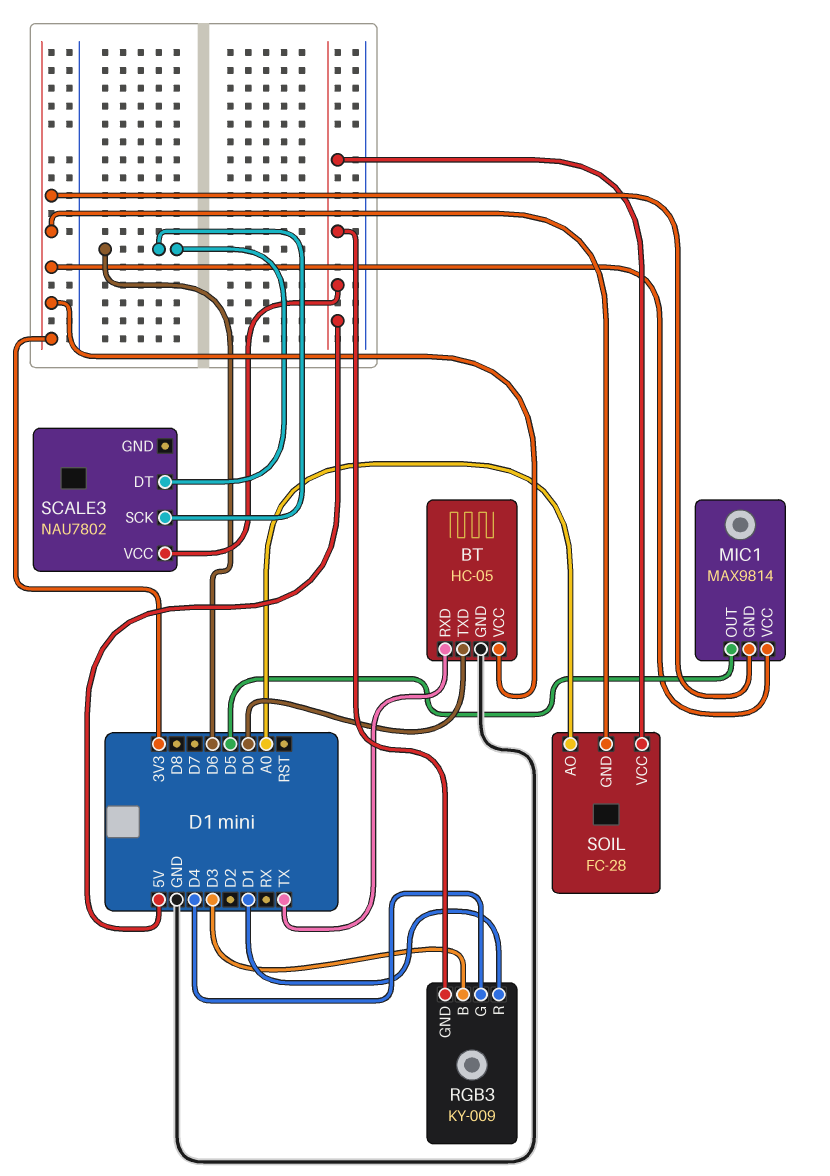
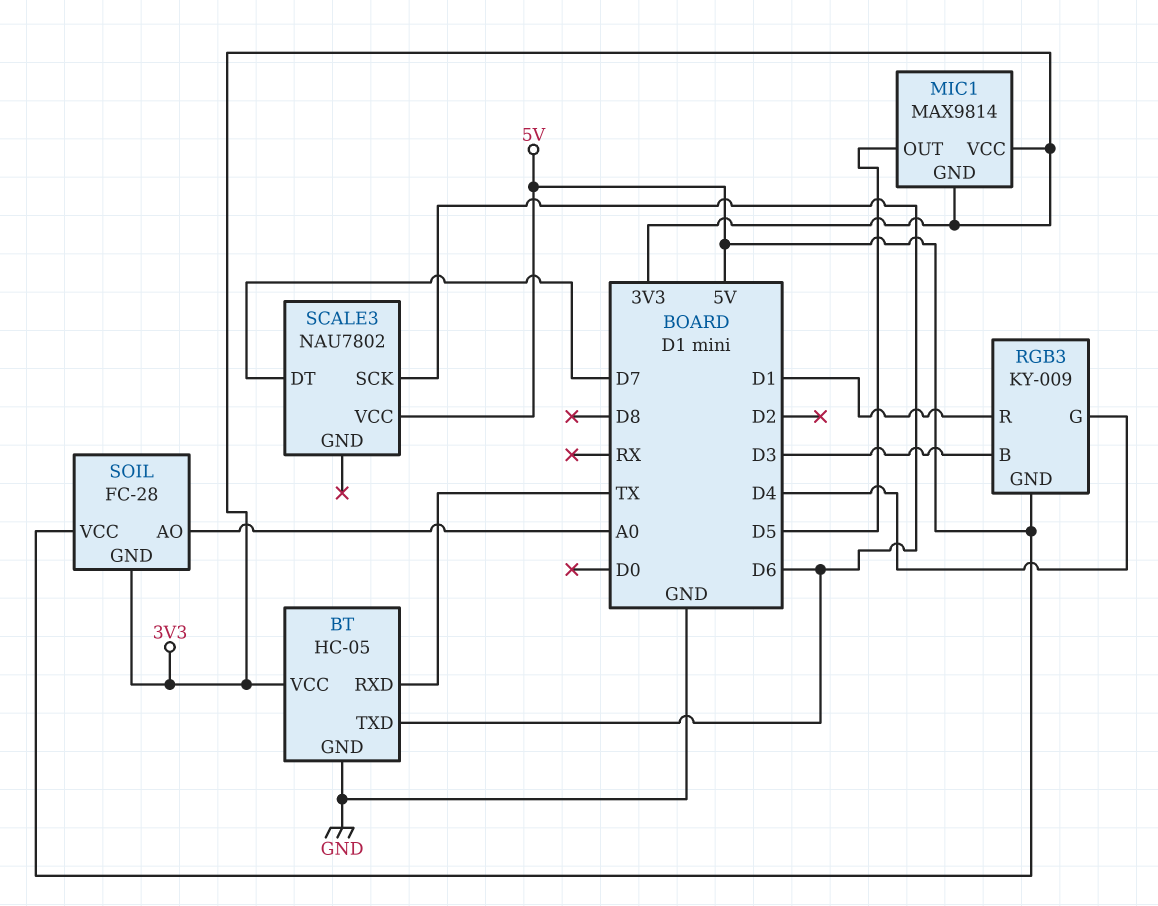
BT pin TXD: D0 -> D6
SCALE3 pin DT: D6 -> D7

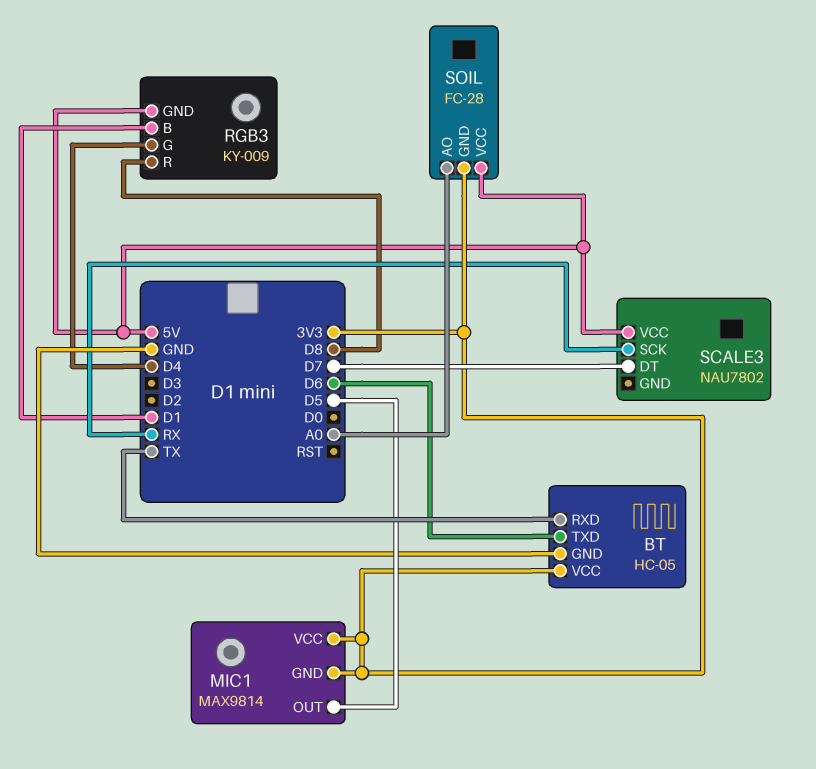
RGB3 pin B: D3 -> D1
RGB3 pin R: D1 -> D8
SCALE3 pin SCK: D6 -> RX

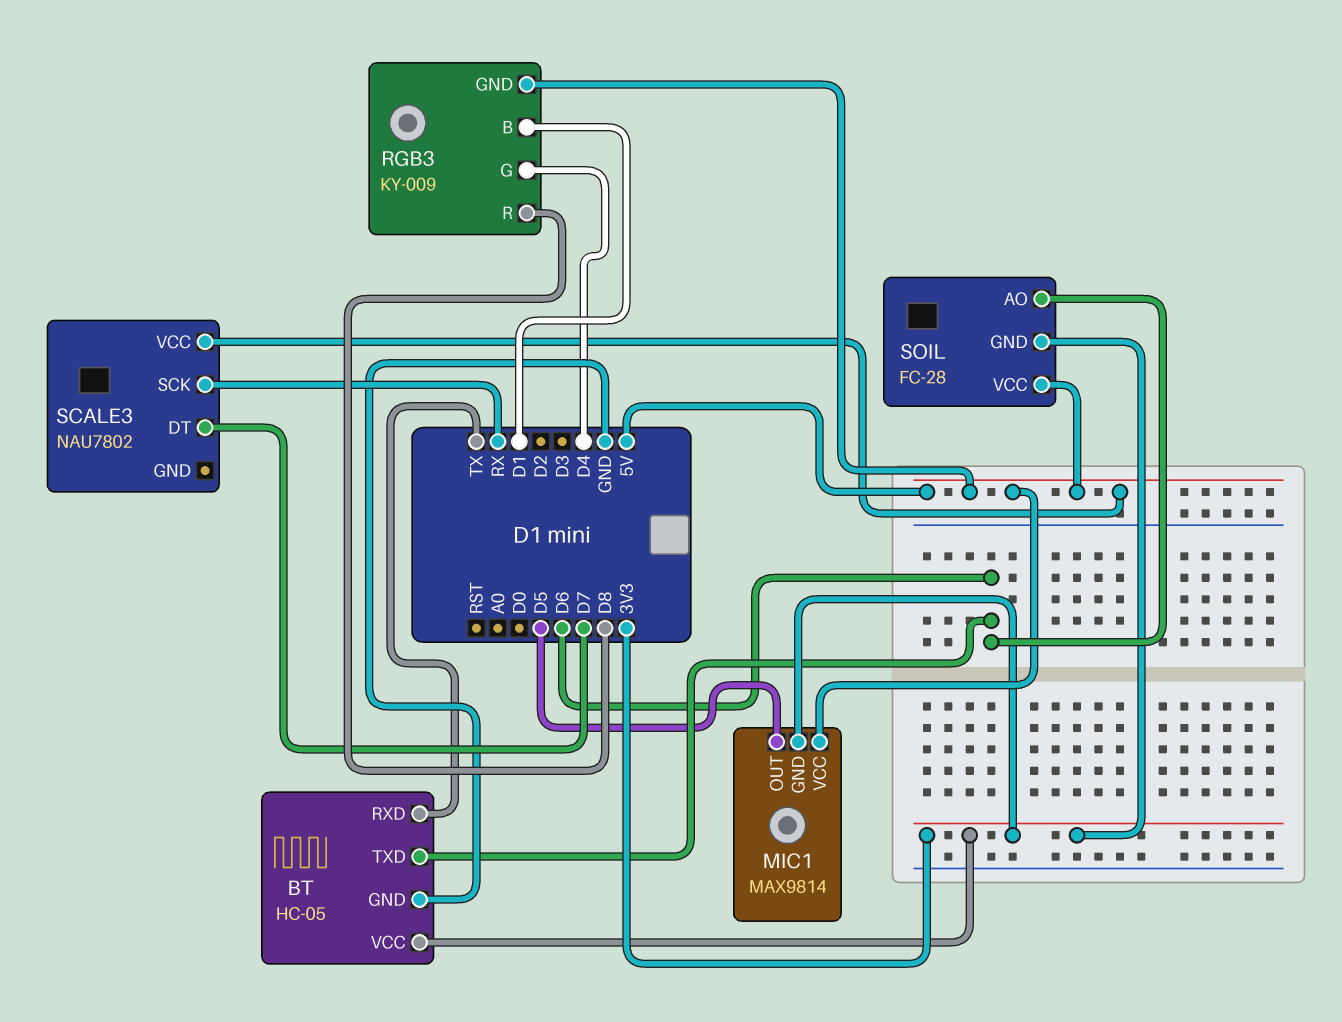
MIC1 pin VCC: 3V3 -> 5V
SOIL pin AO: A0 -> D6

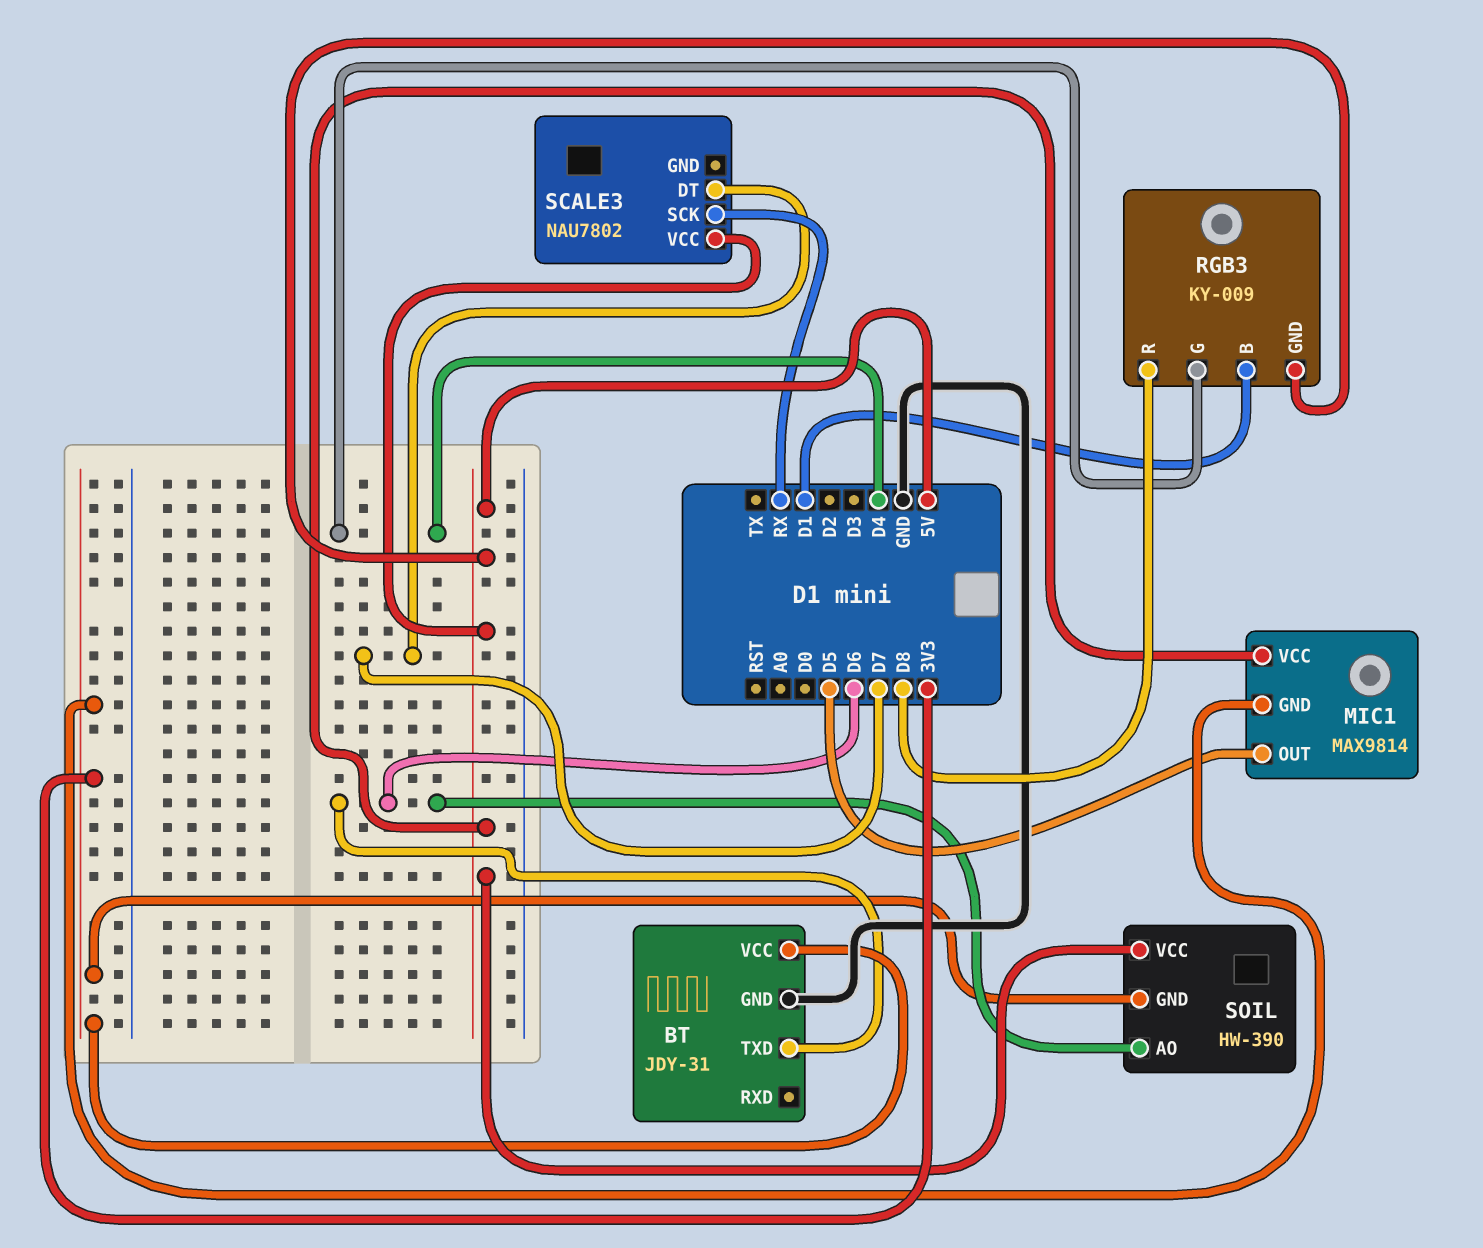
BT: HC-05 -> JDY-31
BT pin RXD: TX -> none
SOIL: FC-28 -> HW-390

